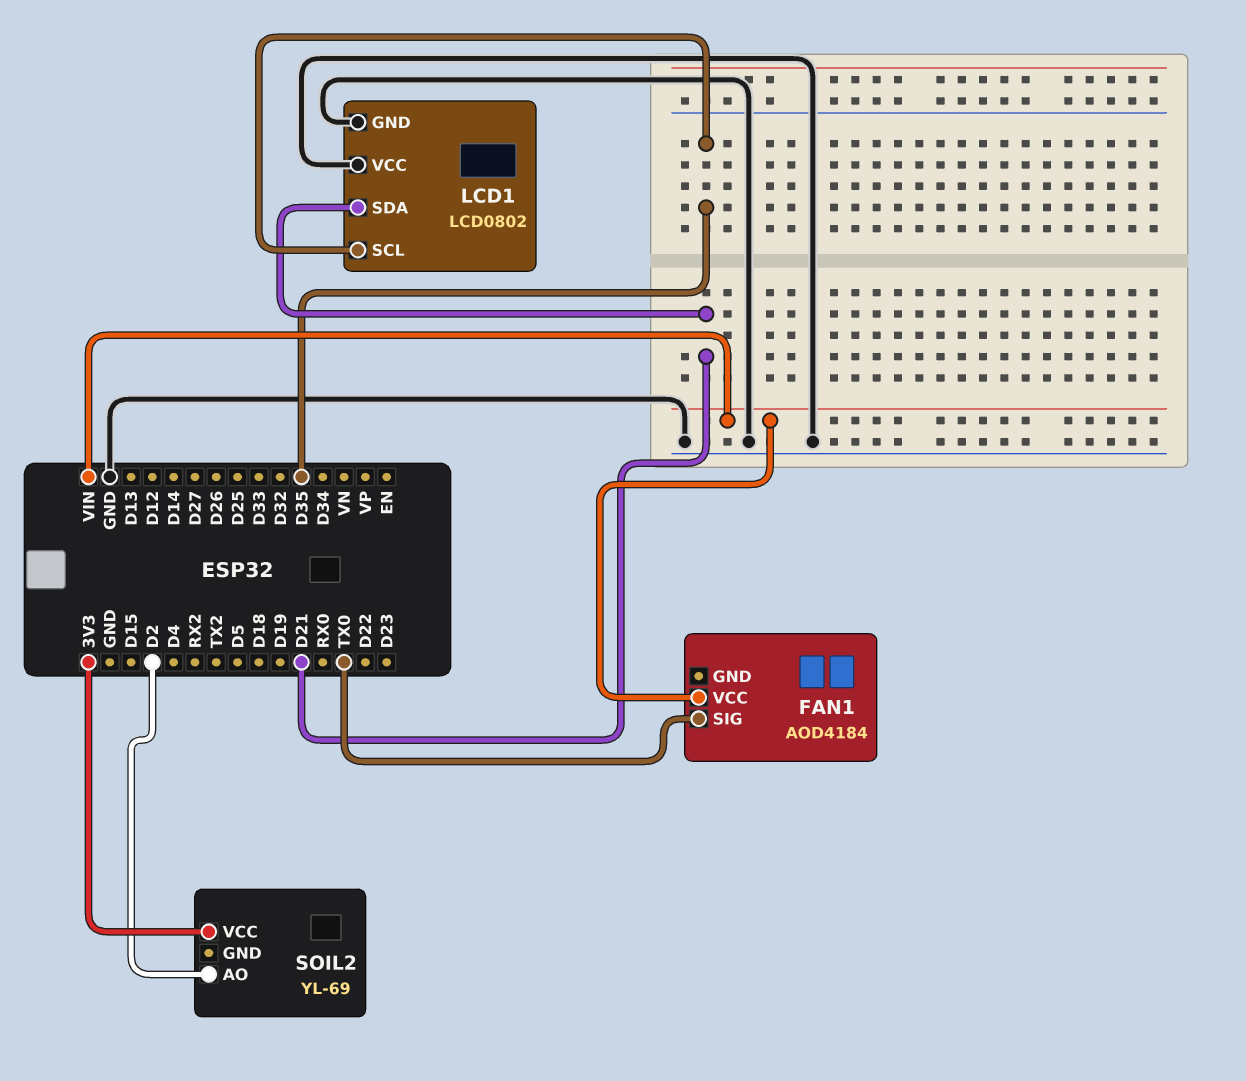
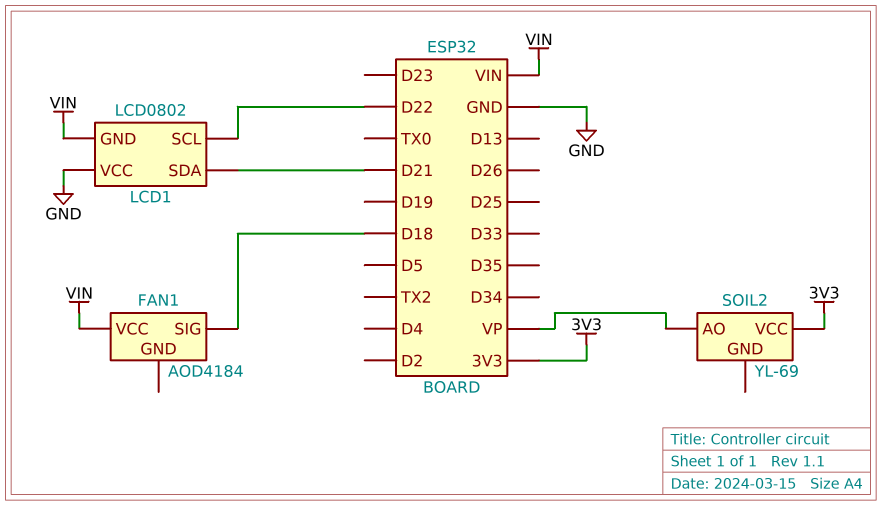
FAN1 pin SIG: TX0 -> D18
LCD1 pin GND: GND -> VIN
LCD1 pin SCL: D35 -> D22
SOIL2 pin AO: D2 -> VP

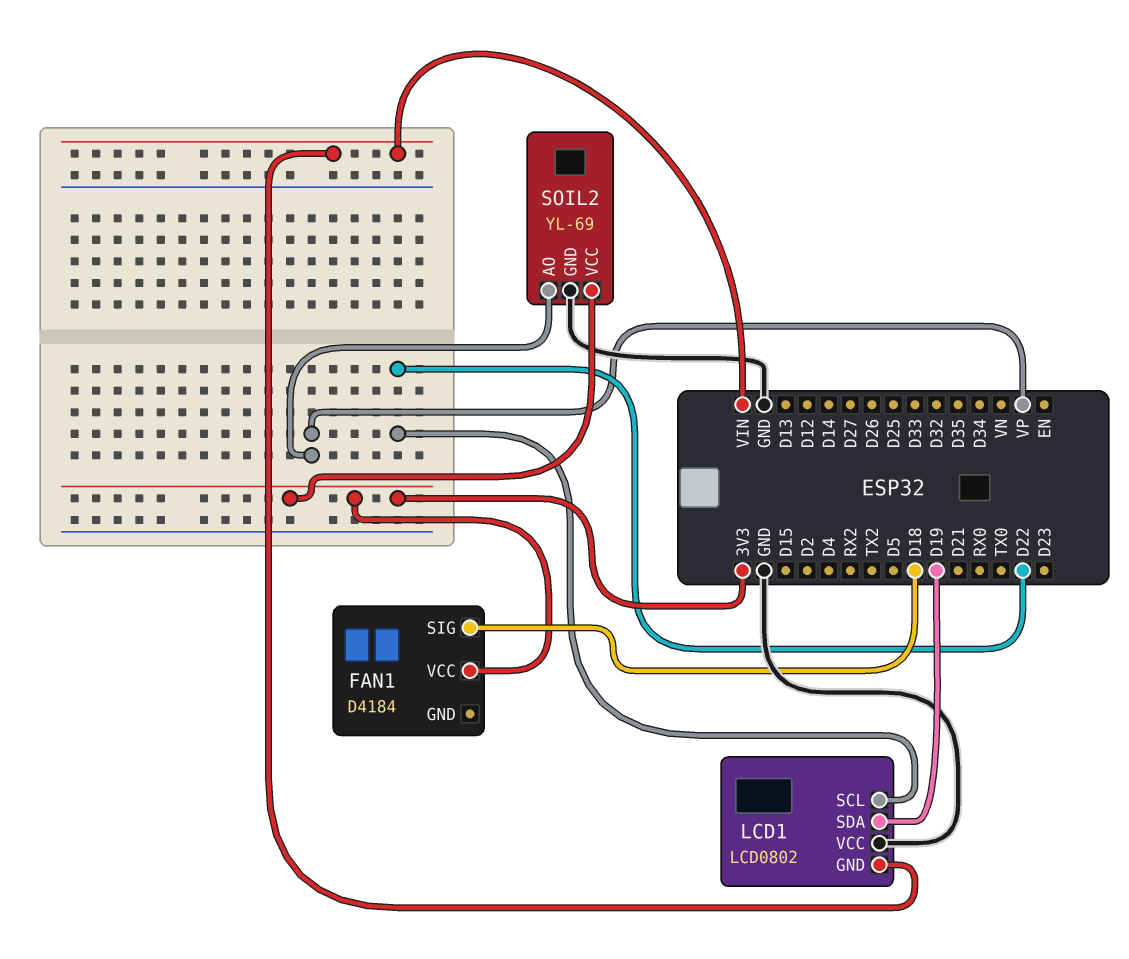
FAN1: AOD4184 -> D4184
FAN1 pin VCC: VIN -> 3V3
LCD1 pin SDA: D21 -> D19
SOIL2 pin GND: none -> GND

